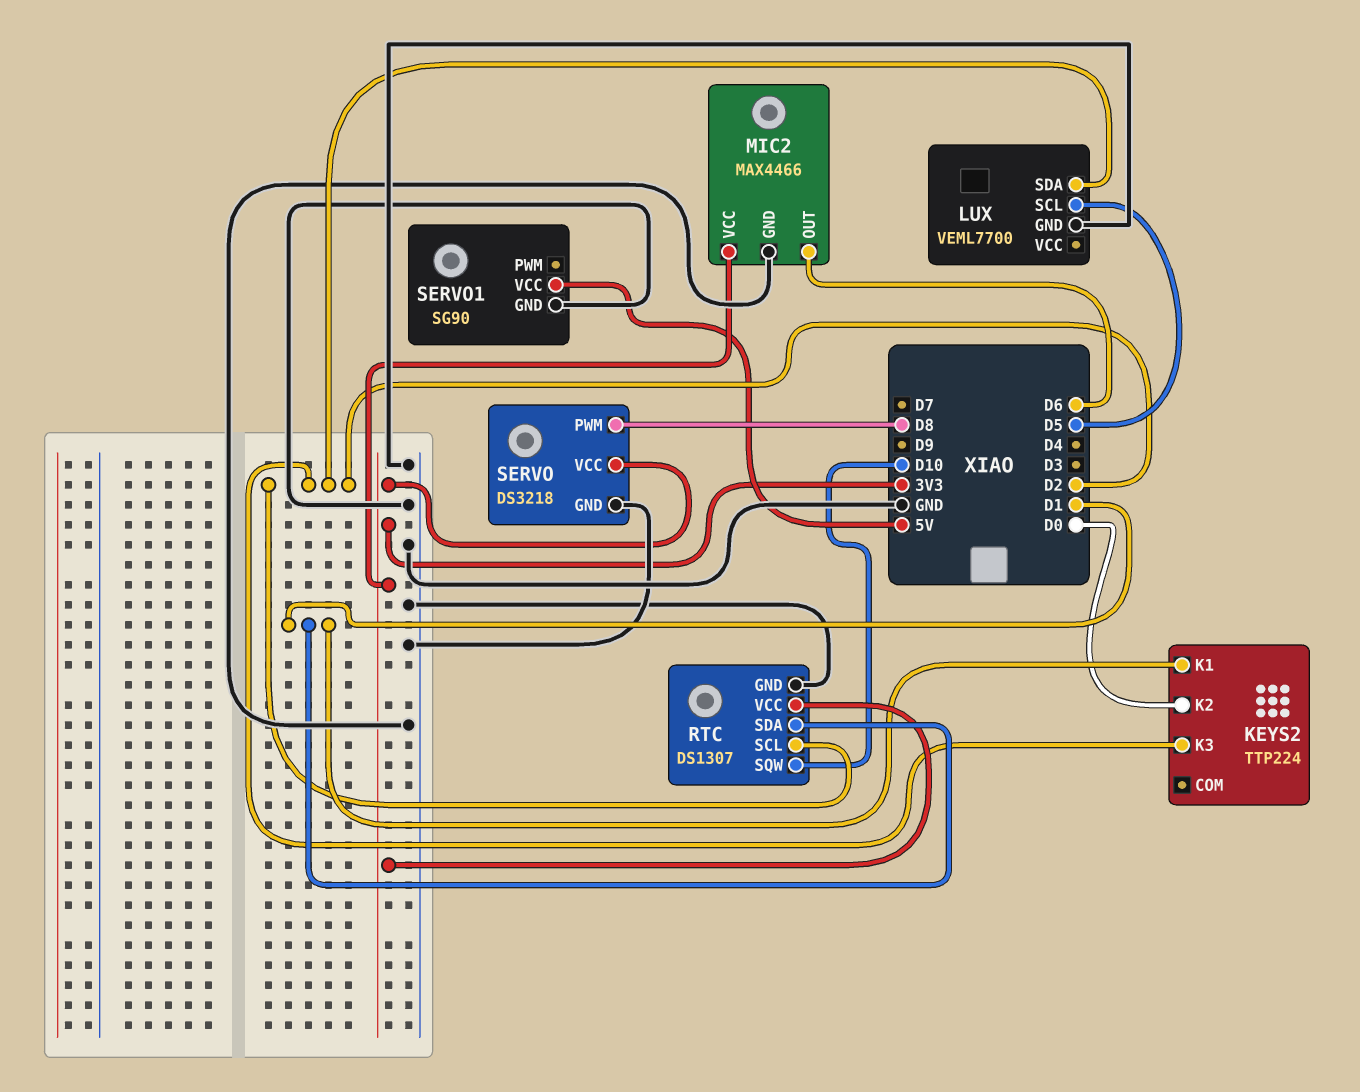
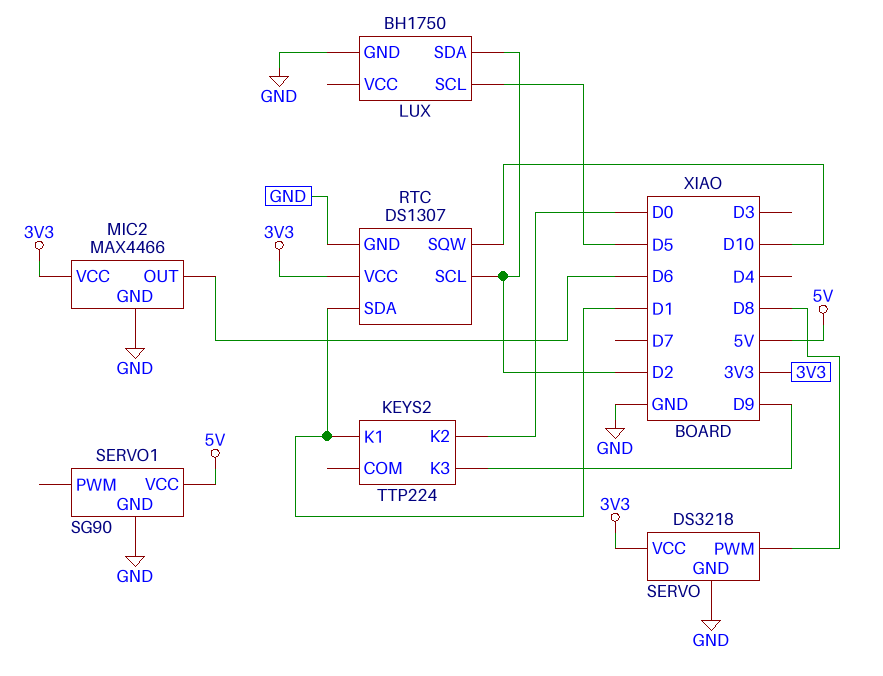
KEYS2 pin K3: D2 -> D9
LUX: VEML7700 -> BH1750

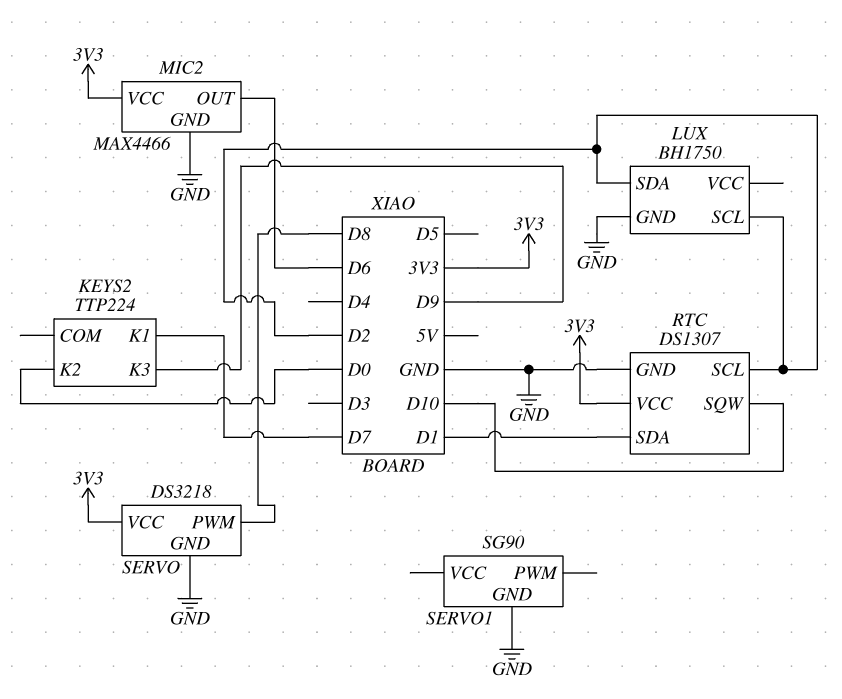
KEYS2 pin K1: D1 -> D7
LUX pin SCL: D5 -> D2
SERVO1 pin VCC: 5V -> none

